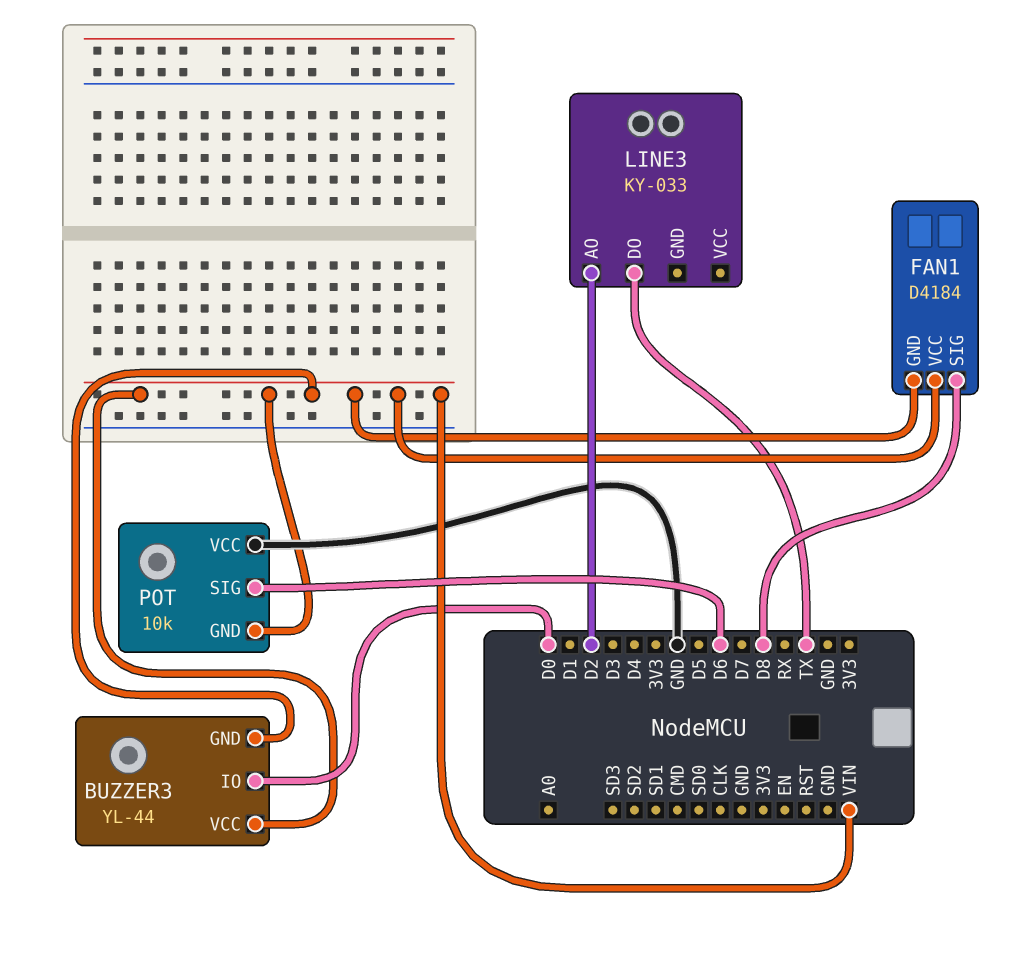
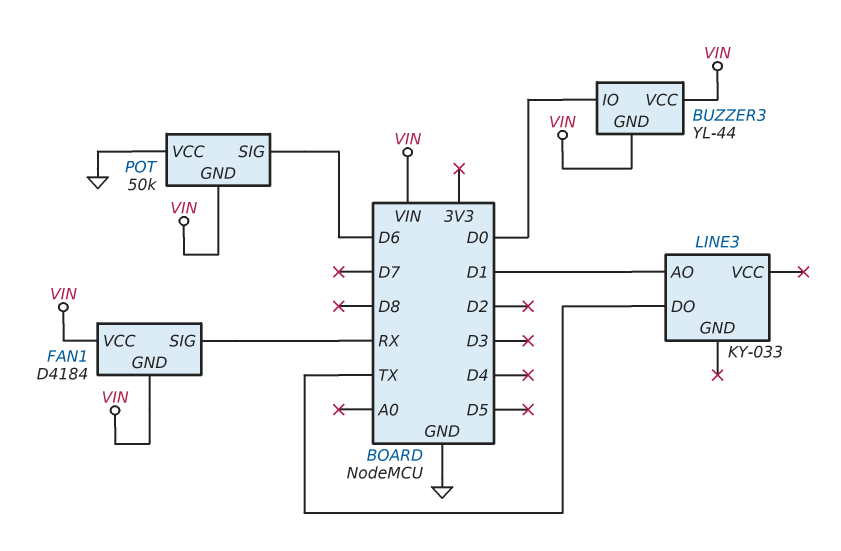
FAN1 pin SIG: D8 -> RX
LINE3 pin AO: D2 -> D1
POT: 10k -> 50k

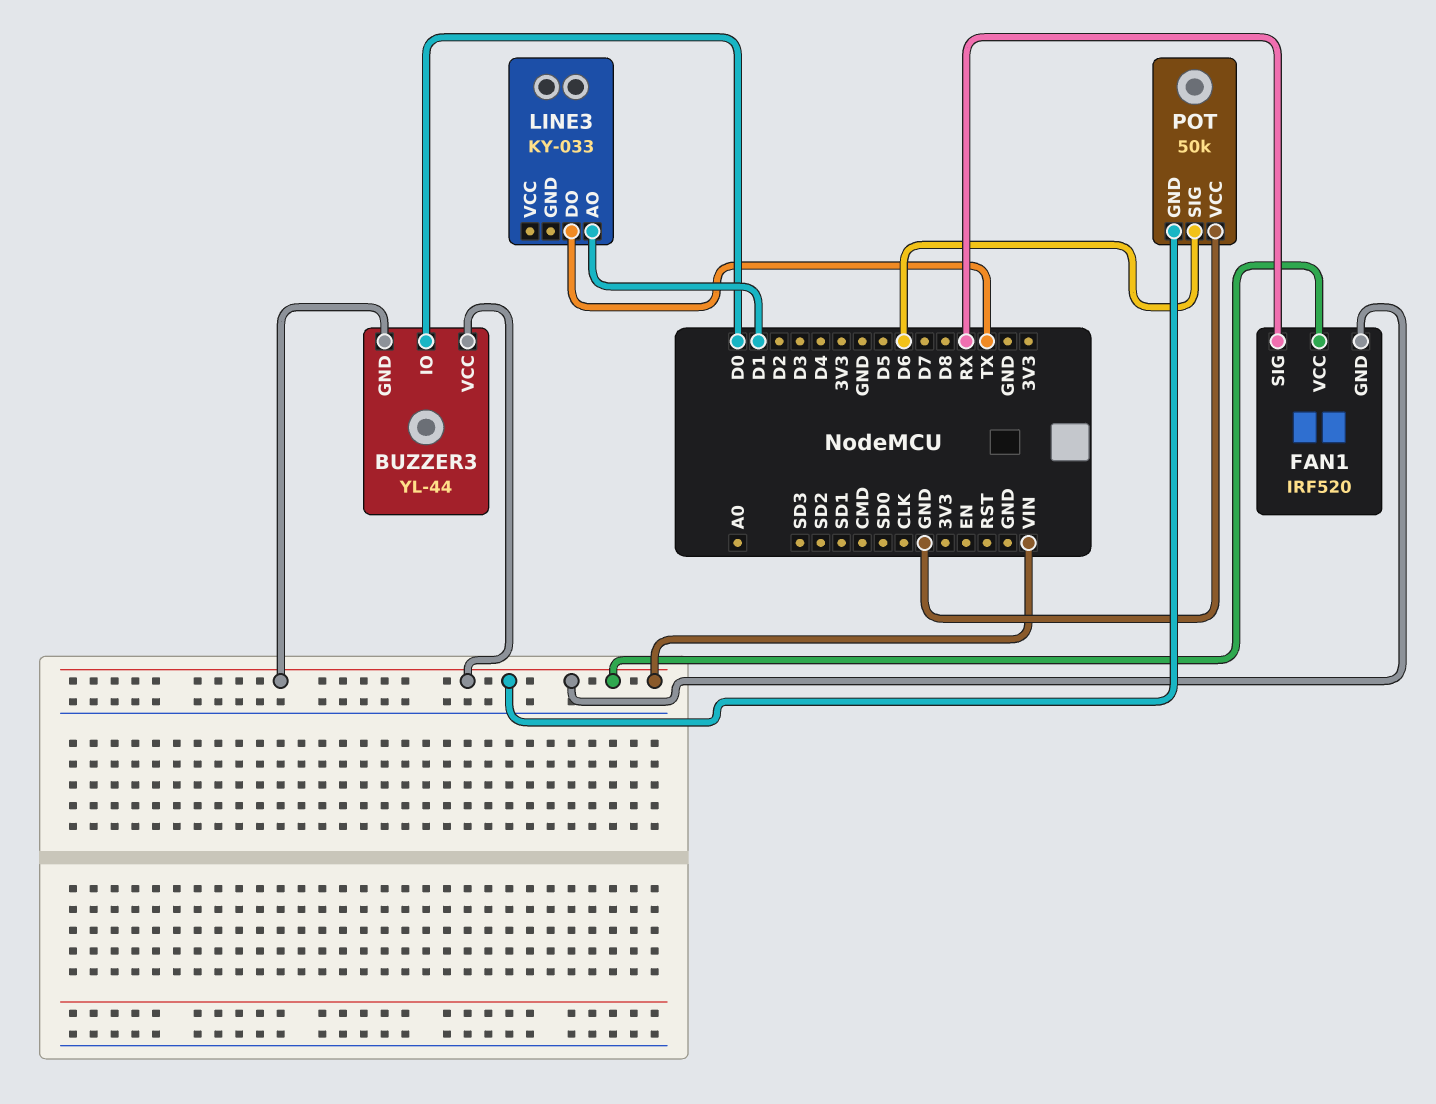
FAN1: D4184 -> IRF520

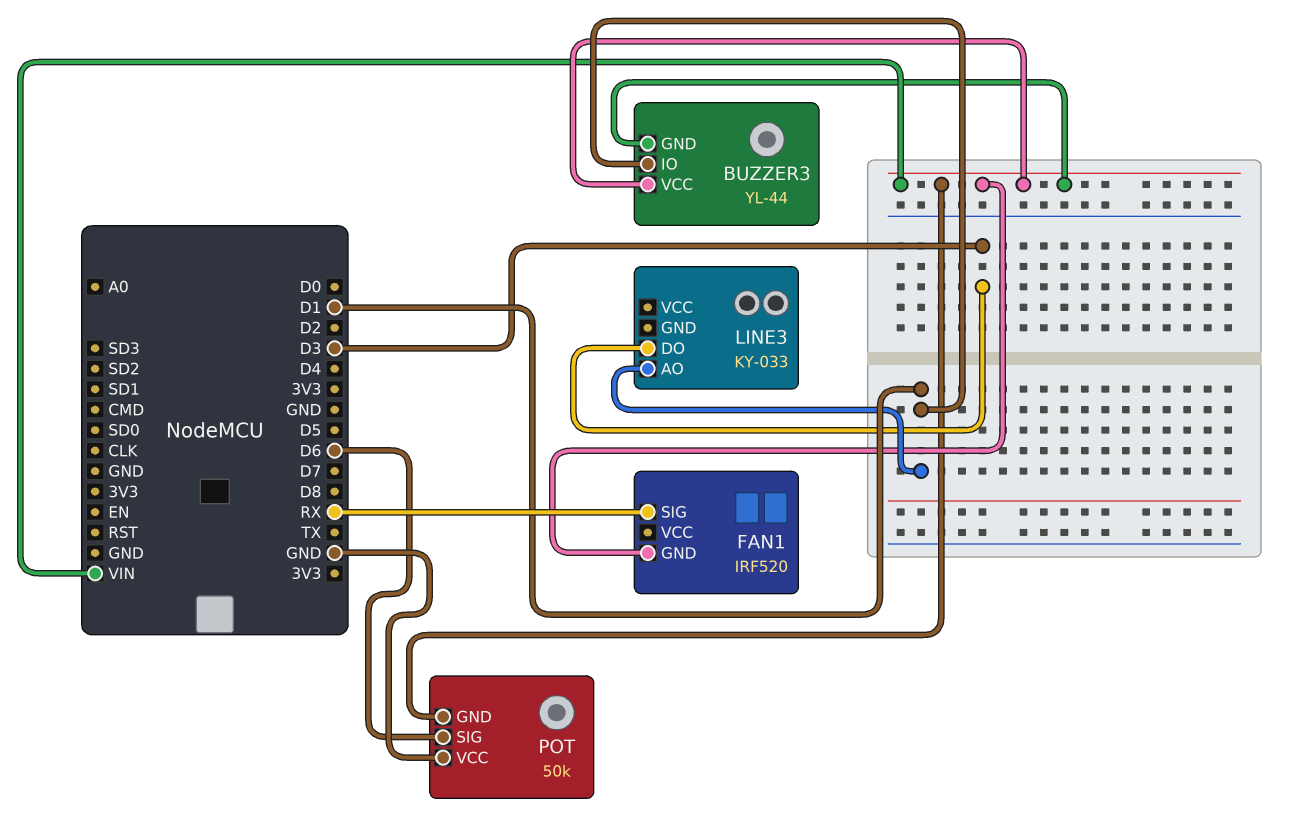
BUZZER3 pin IO: D0 -> D1
FAN1 pin VCC: VIN -> none
LINE3 pin DO: TX -> D3

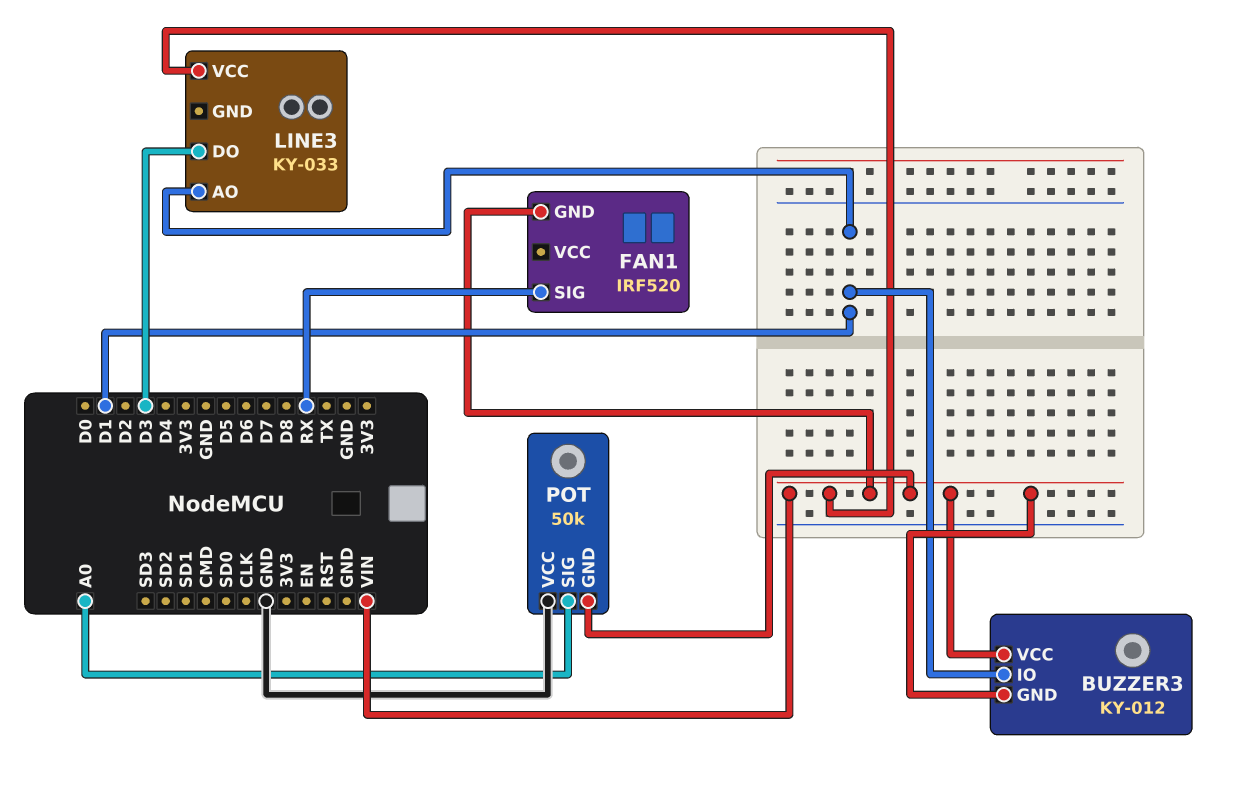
BUZZER3: YL-44 -> KY-012
LINE3 pin VCC: none -> VIN
POT pin SIG: D6 -> A0

